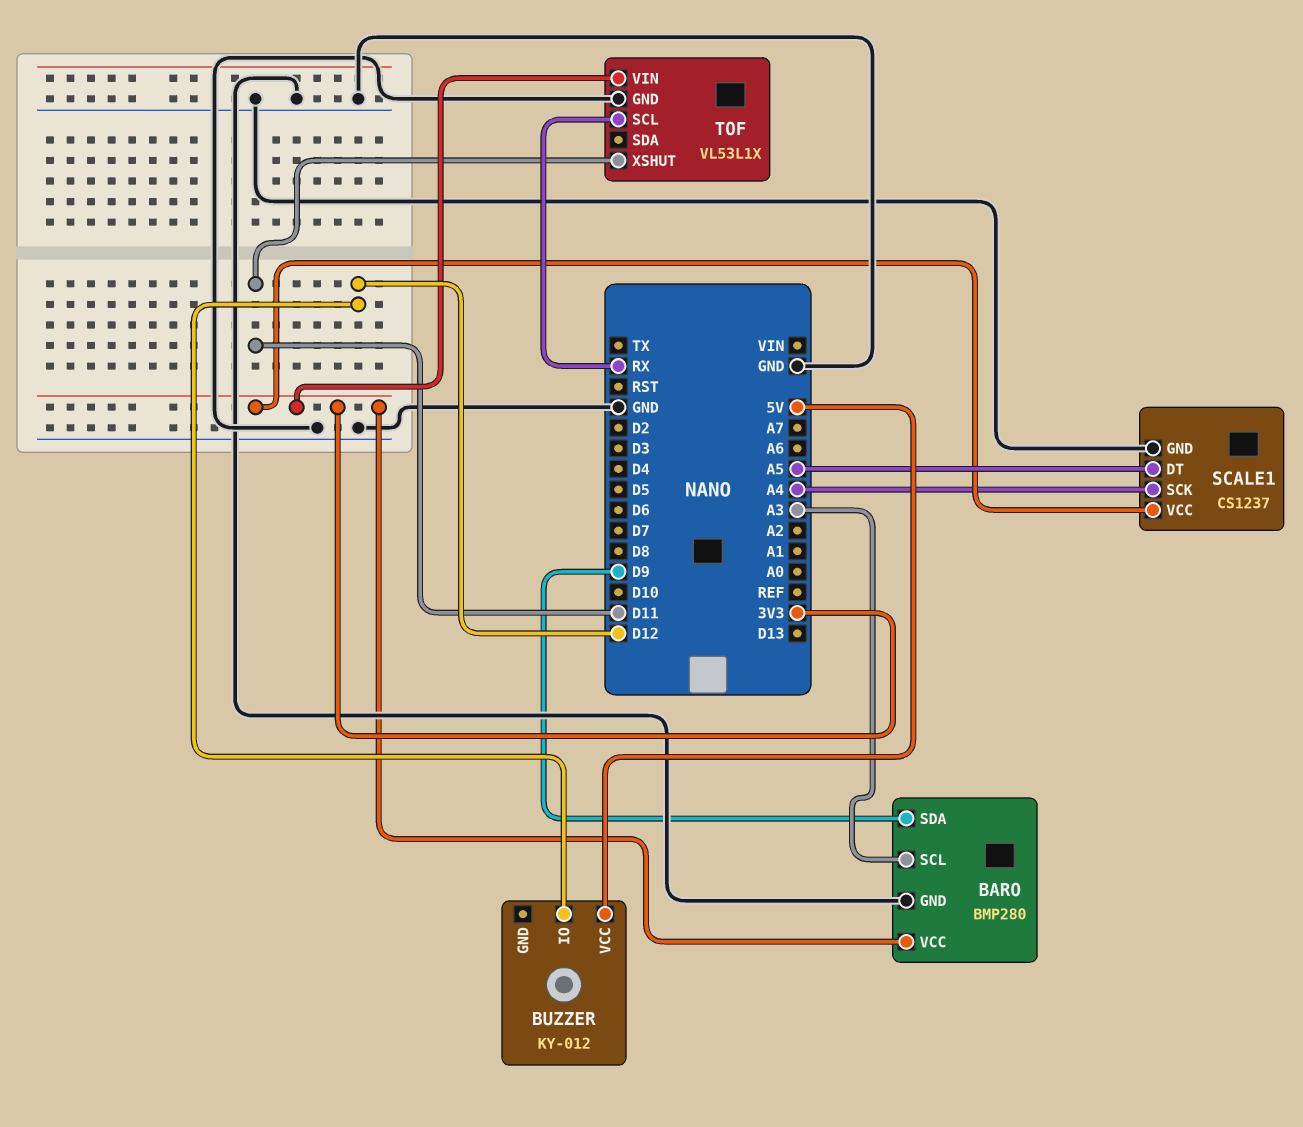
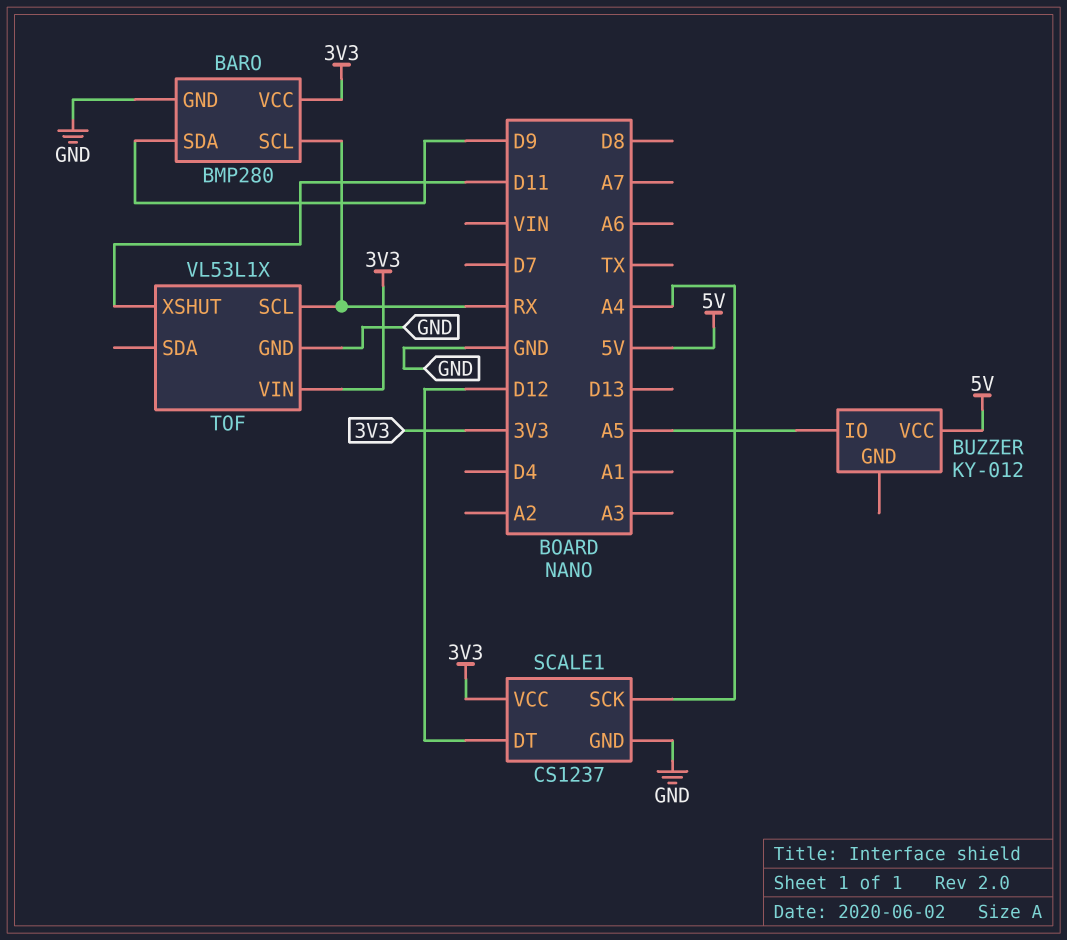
BARO pin SCL: A3 -> RX
BUZZER pin IO: D12 -> A5
SCALE1 pin DT: A5 -> D12

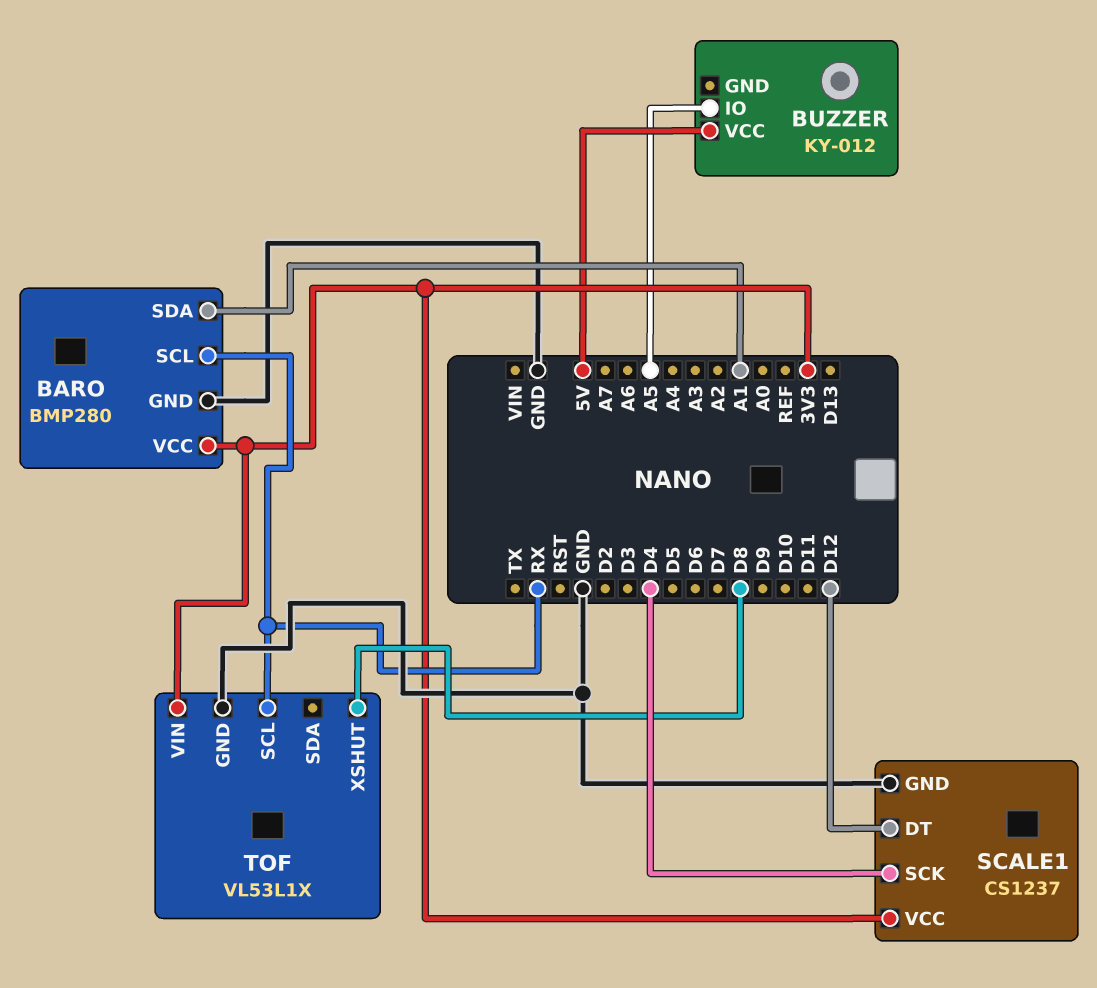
BARO pin SDA: D9 -> A1
SCALE1 pin SCK: A4 -> D4
TOF pin XSHUT: D11 -> D8

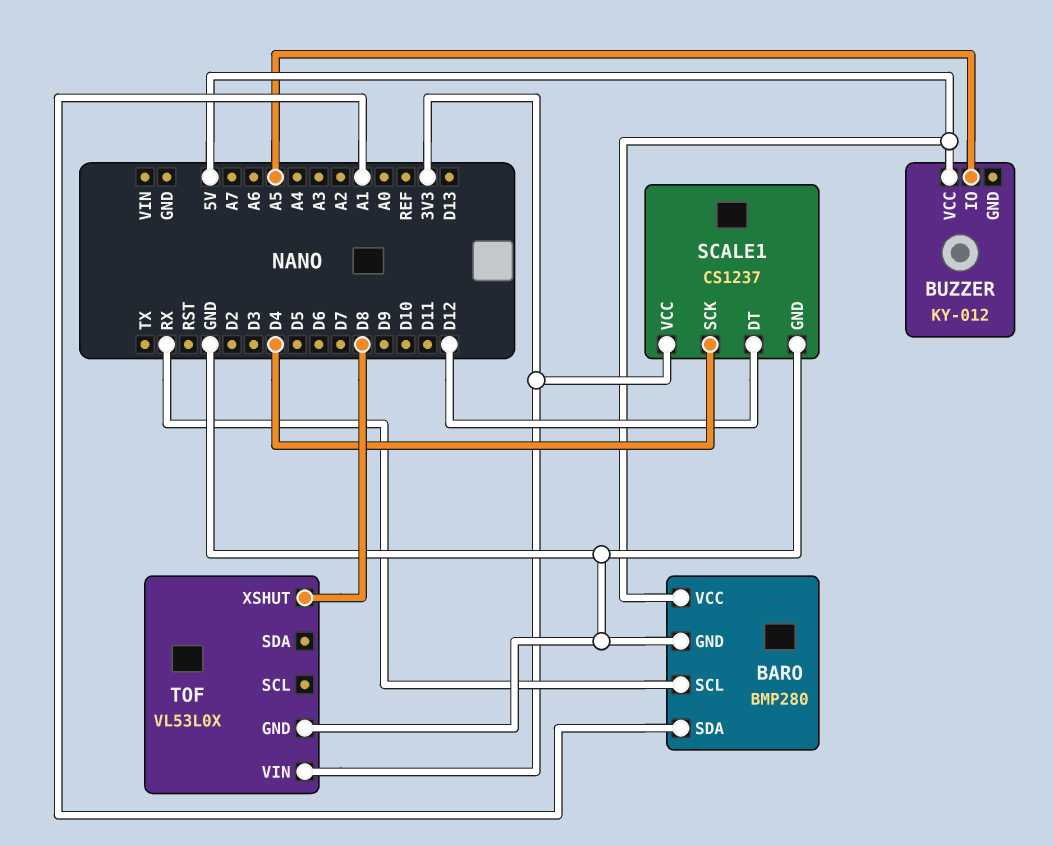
BARO pin VCC: 3V3 -> 5V
TOF: VL53L1X -> VL53L0X
TOF pin SCL: RX -> none

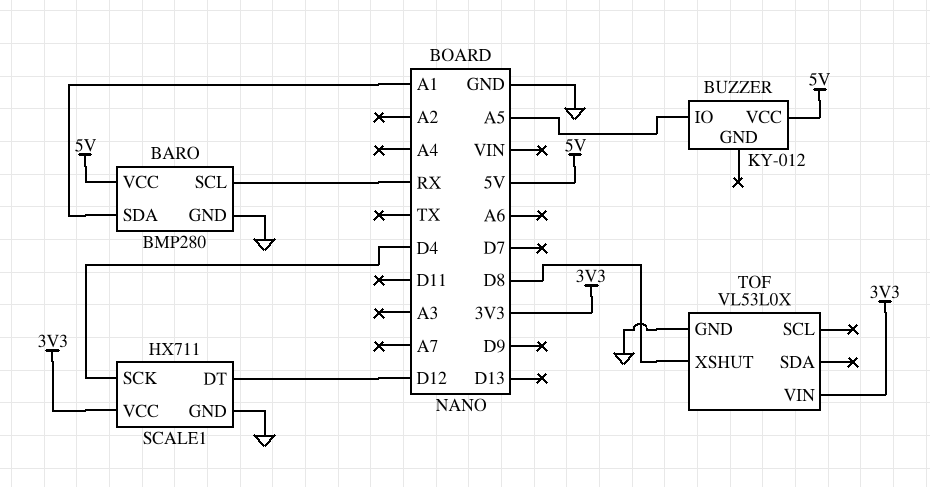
SCALE1: CS1237 -> HX711

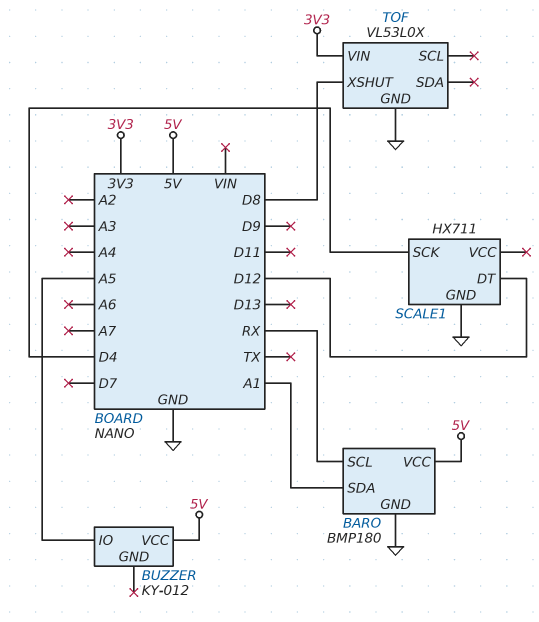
BARO: BMP280 -> BMP180
SCALE1 pin VCC: 3V3 -> none

